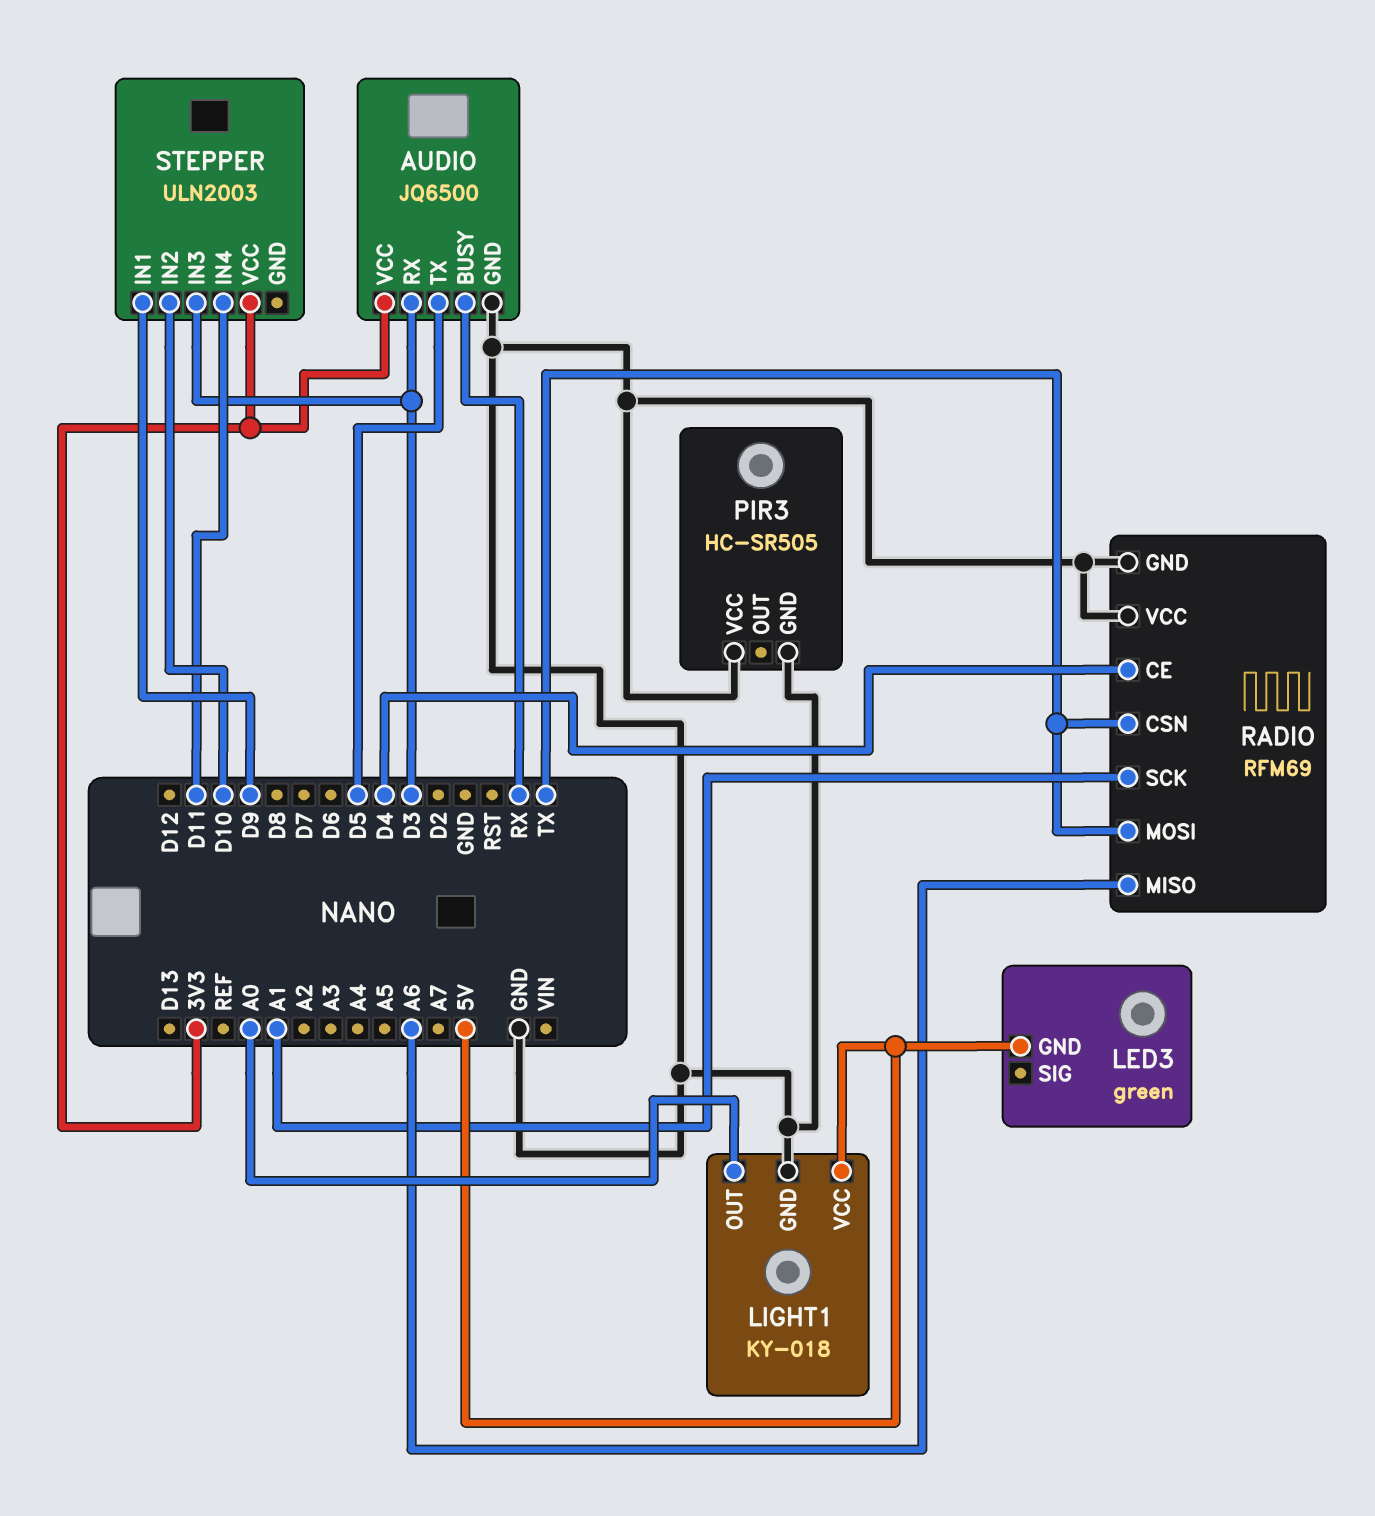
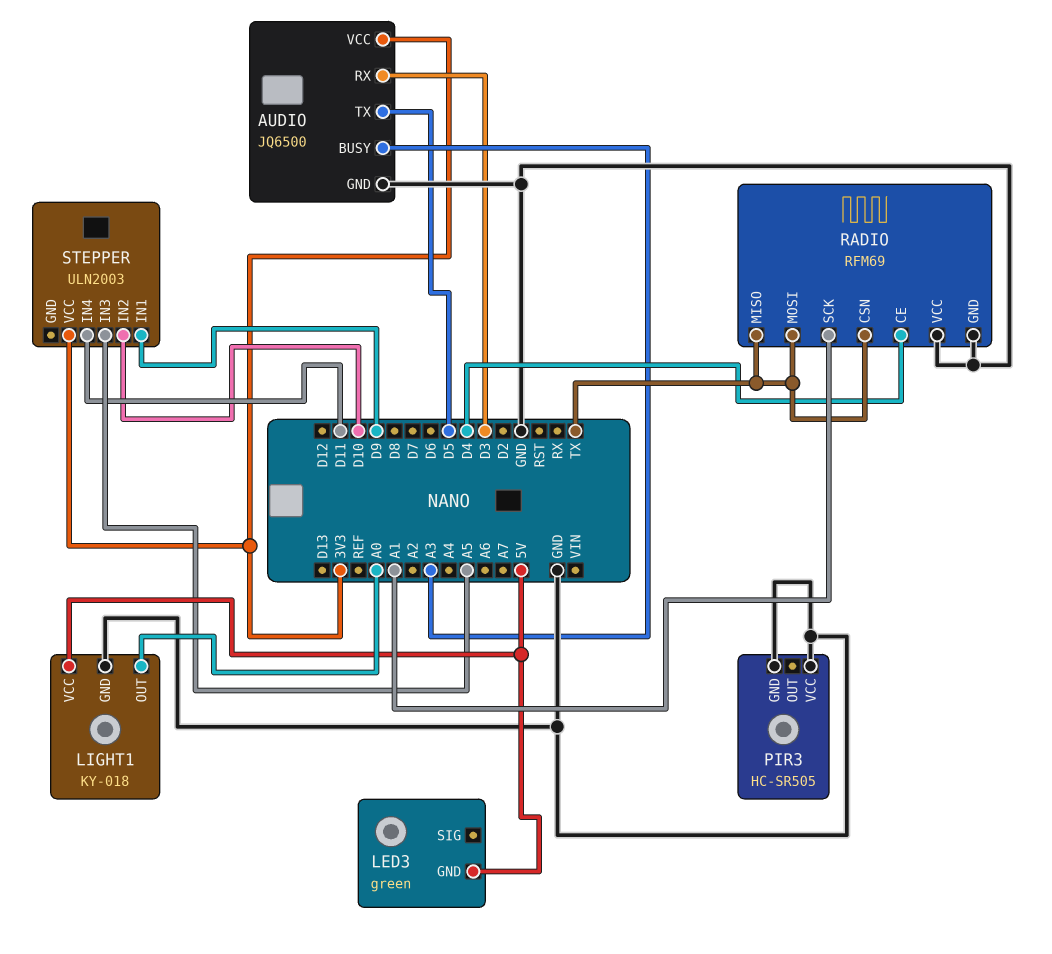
AUDIO pin BUSY: RX -> A3
RADIO pin MISO: A6 -> TX
STEPPER pin IN3: D3 -> A5

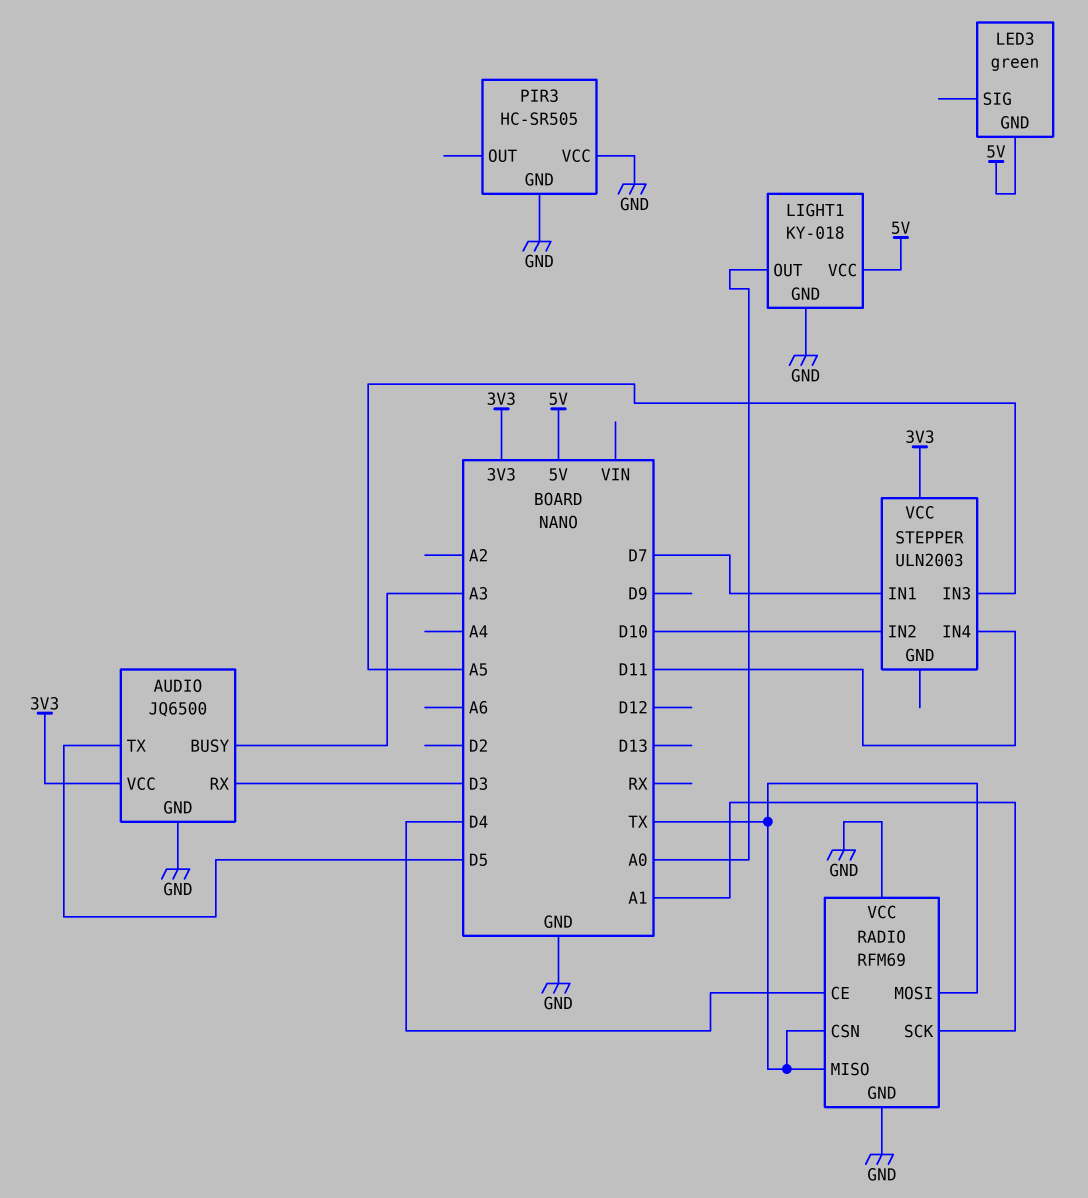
STEPPER pin IN1: D9 -> D7

